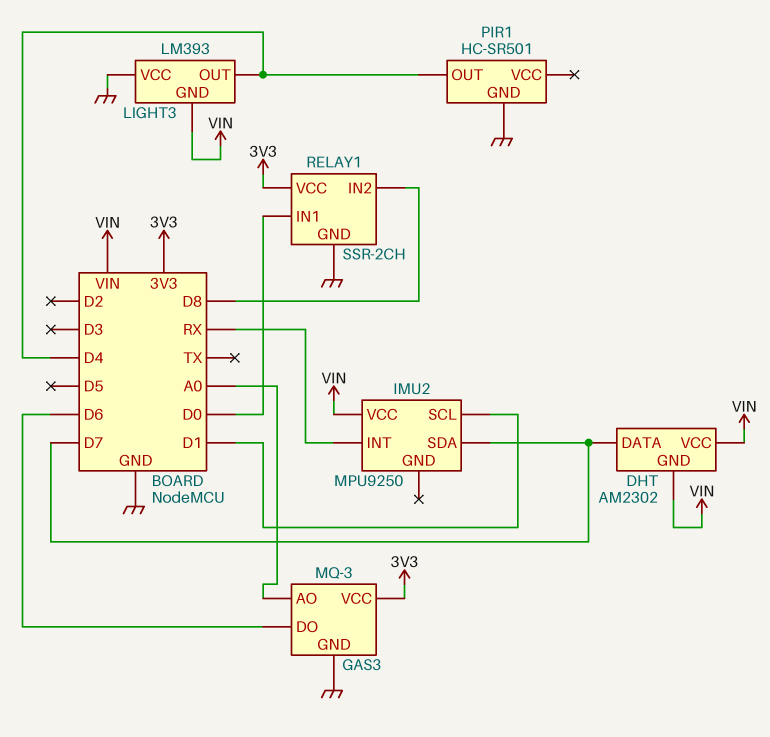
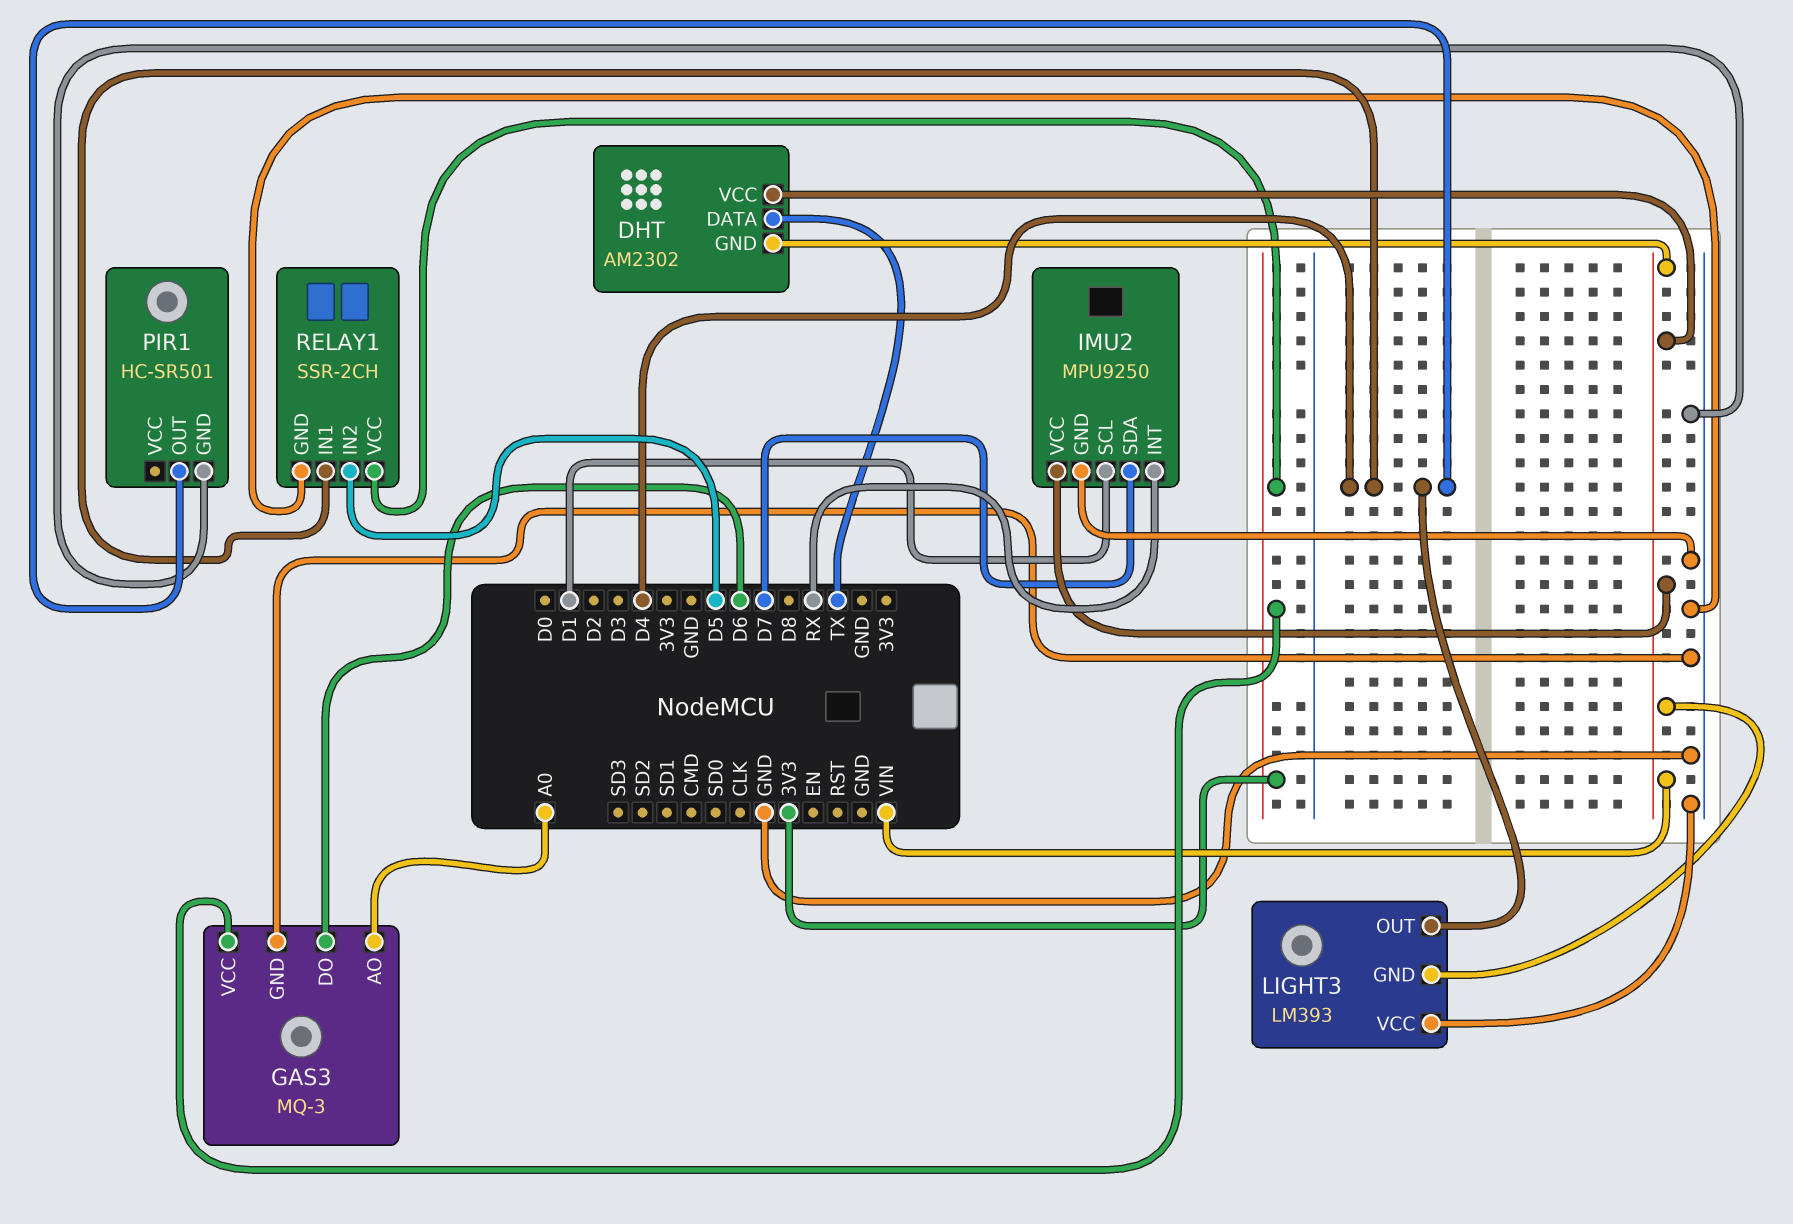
DHT pin DATA: D7 -> TX
IMU2 pin GND: none -> GND
RELAY1 pin IN1: D0 -> D4
RELAY1 pin IN2: D8 -> D5

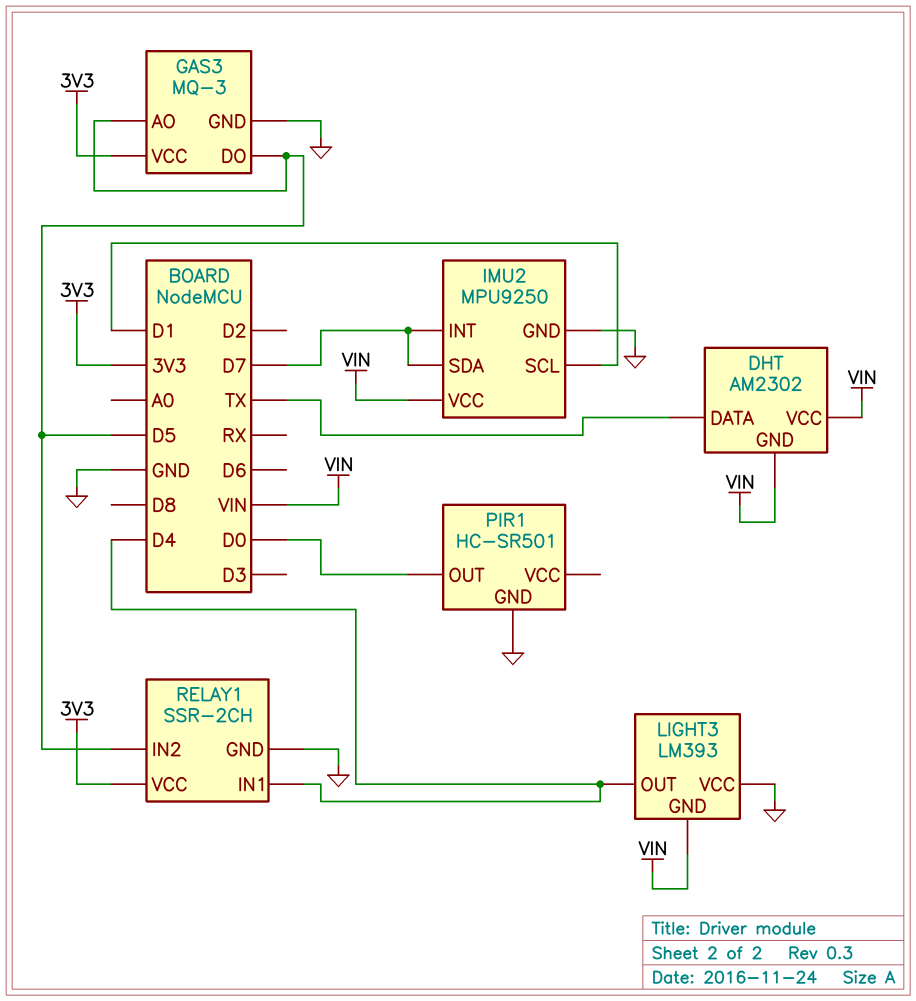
GAS3 pin AO: A0 -> D5
GAS3 pin DO: D6 -> D5
IMU2 pin INT: RX -> D7
PIR1 pin OUT: D4 -> D0

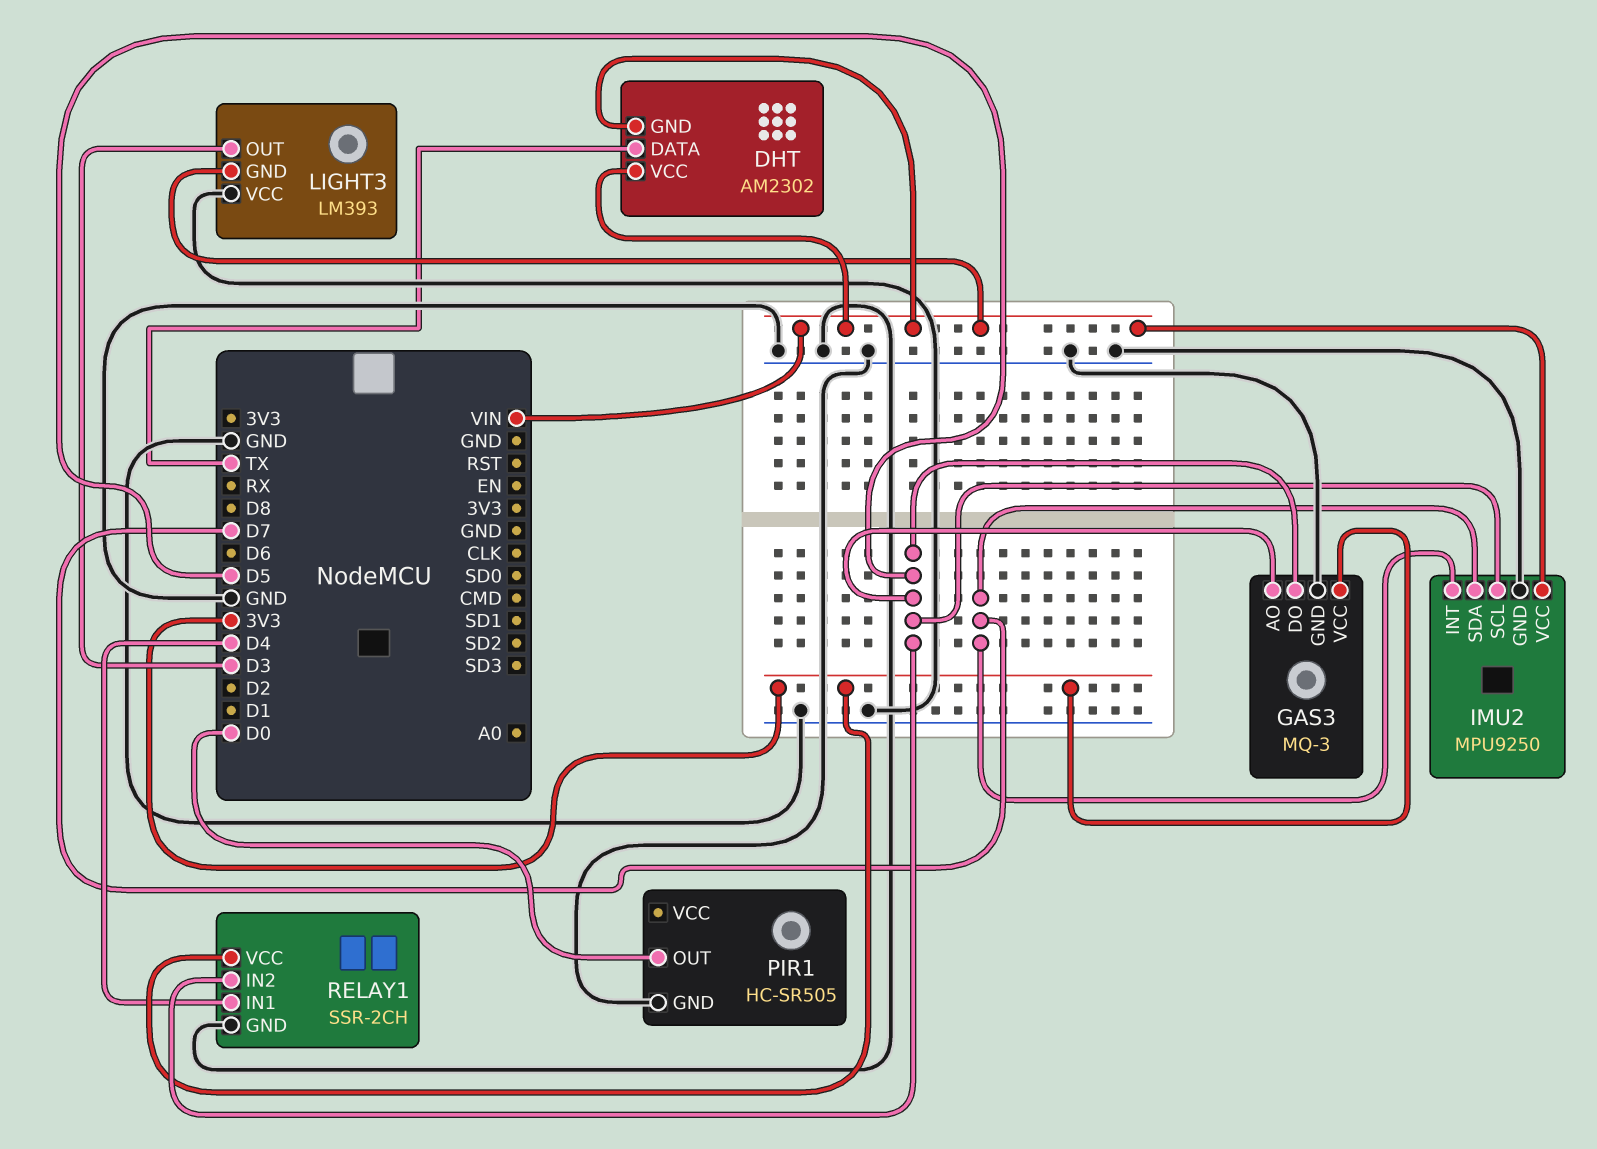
IMU2 pin SCL: D1 -> D5
LIGHT3 pin OUT: D4 -> D3
PIR1: HC-SR501 -> HC-SR505

